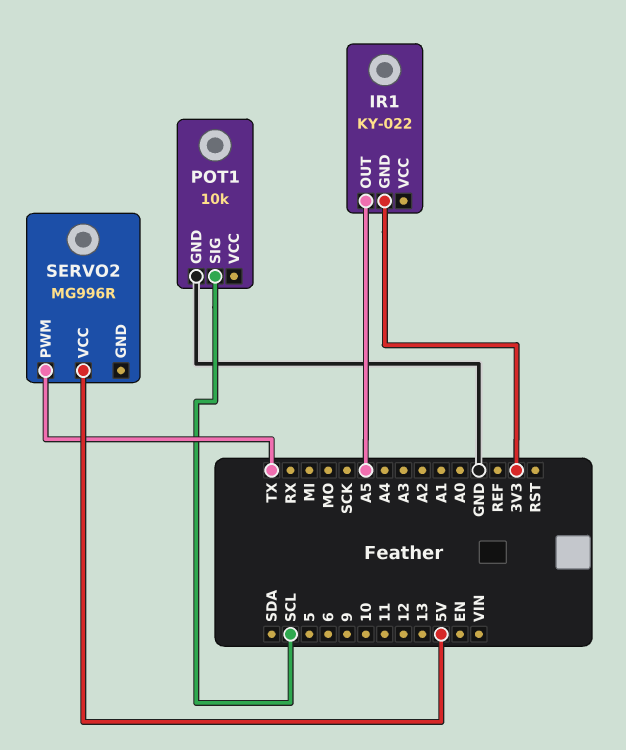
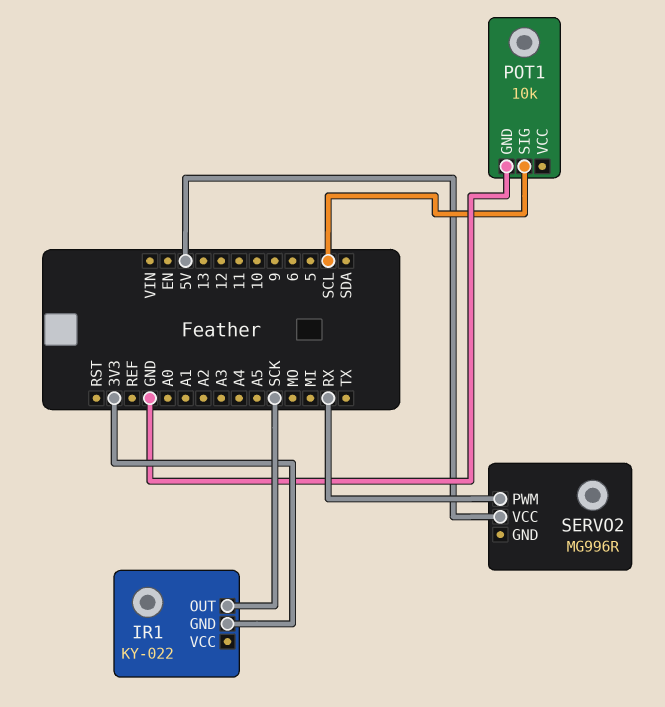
IR1 pin OUT: A5 -> SCK
SERVO2 pin PWM: TX -> RX

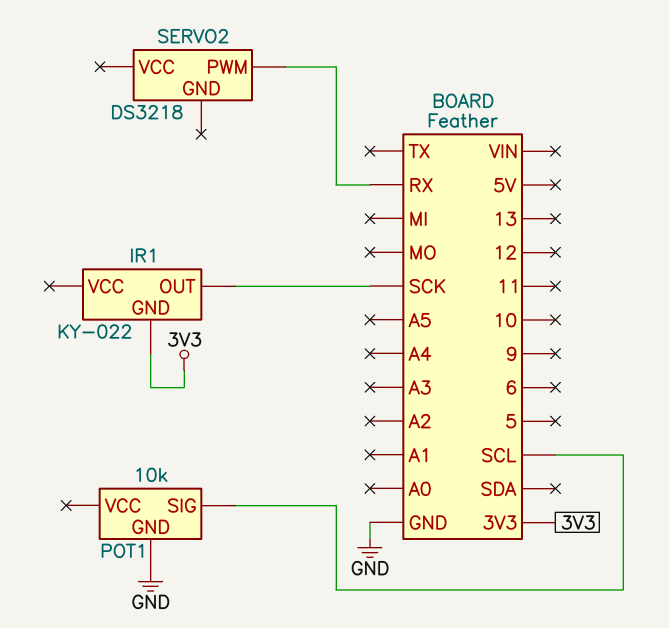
SERVO2: MG996R -> DS3218
SERVO2 pin VCC: 5V -> none

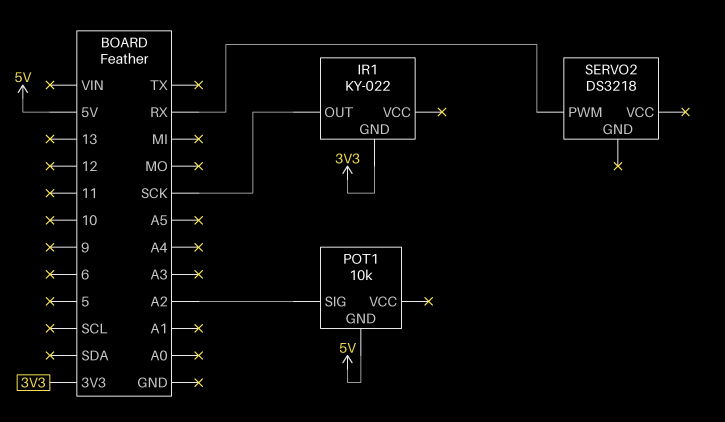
POT1 pin GND: GND -> 5V
POT1 pin SIG: SCL -> A2

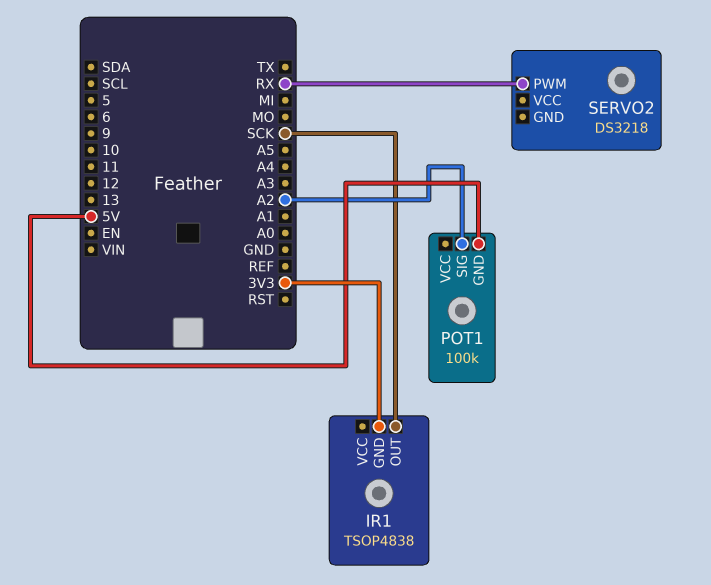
IR1: KY-022 -> TSOP4838
POT1: 10k -> 100k

